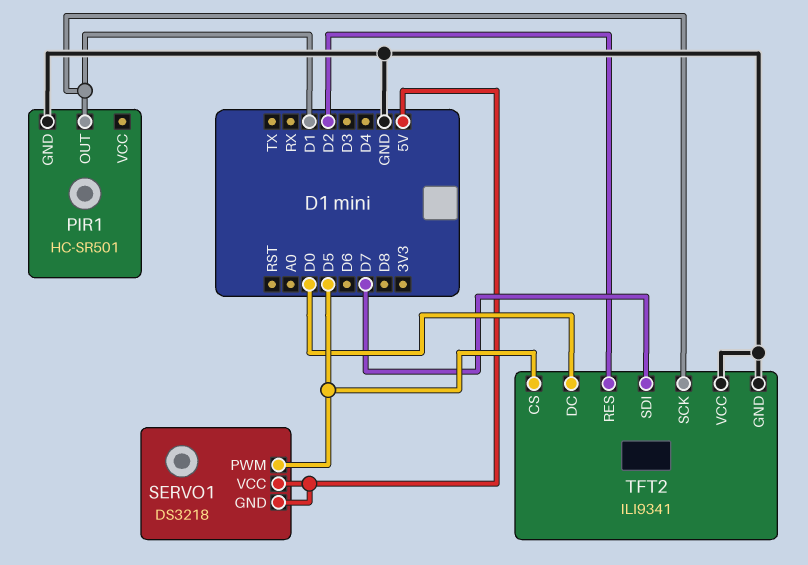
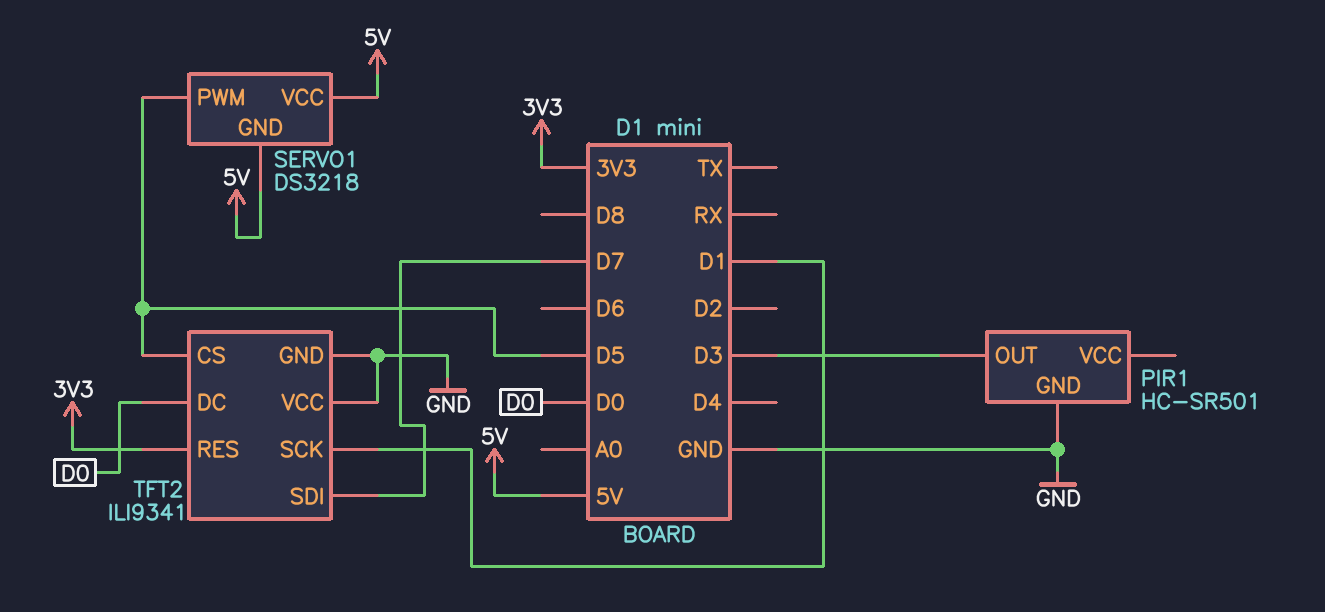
PIR1 pin OUT: D1 -> D3
TFT2 pin RES: D2 -> 3V3

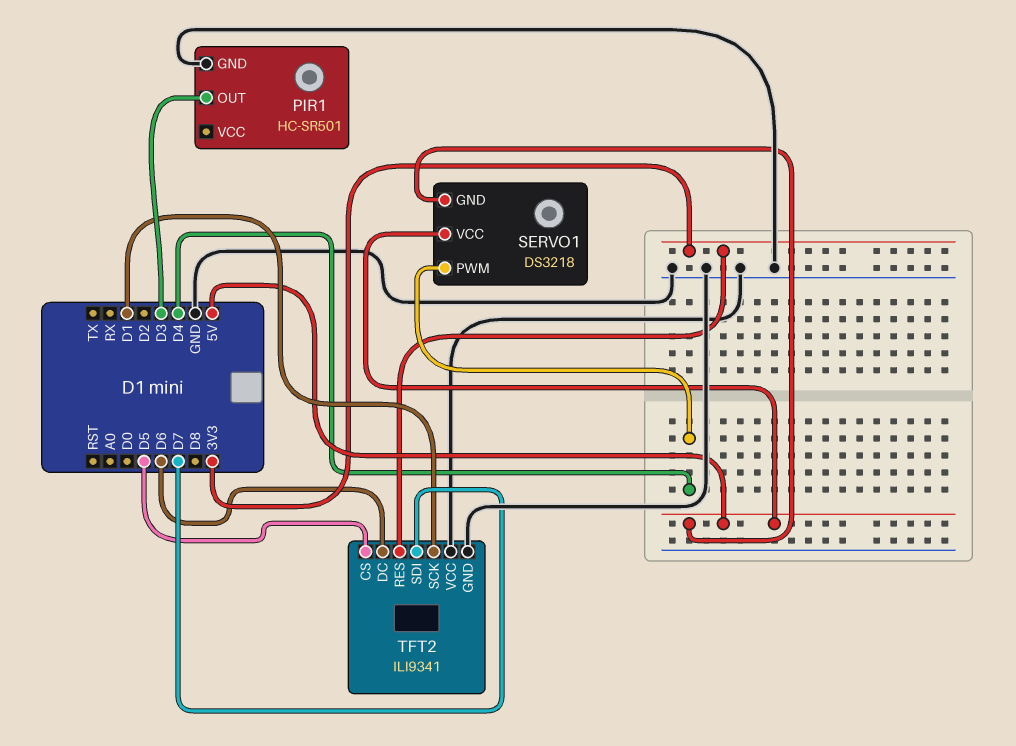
SERVO1 pin PWM: D5 -> D4
TFT2 pin DC: D0 -> D6

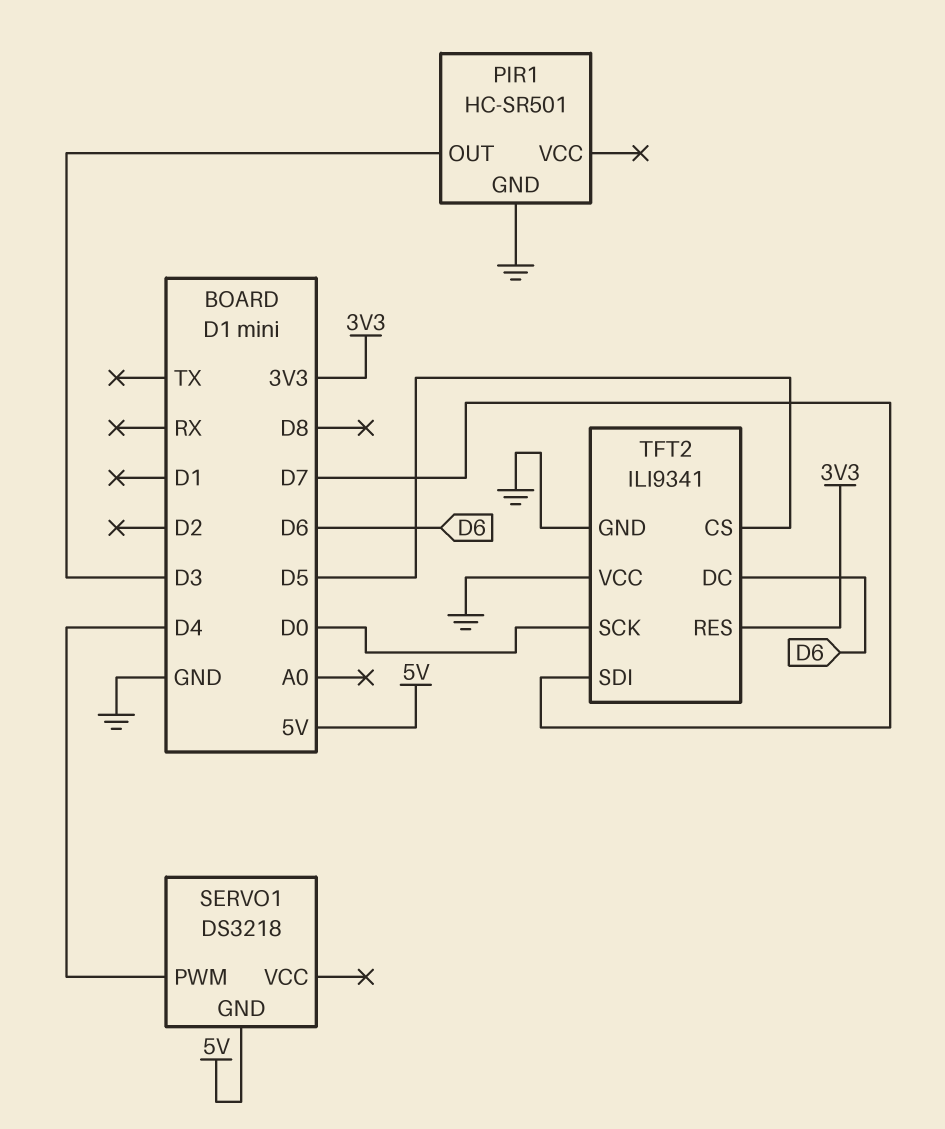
SERVO1 pin VCC: 5V -> none
TFT2 pin SCK: D1 -> D0

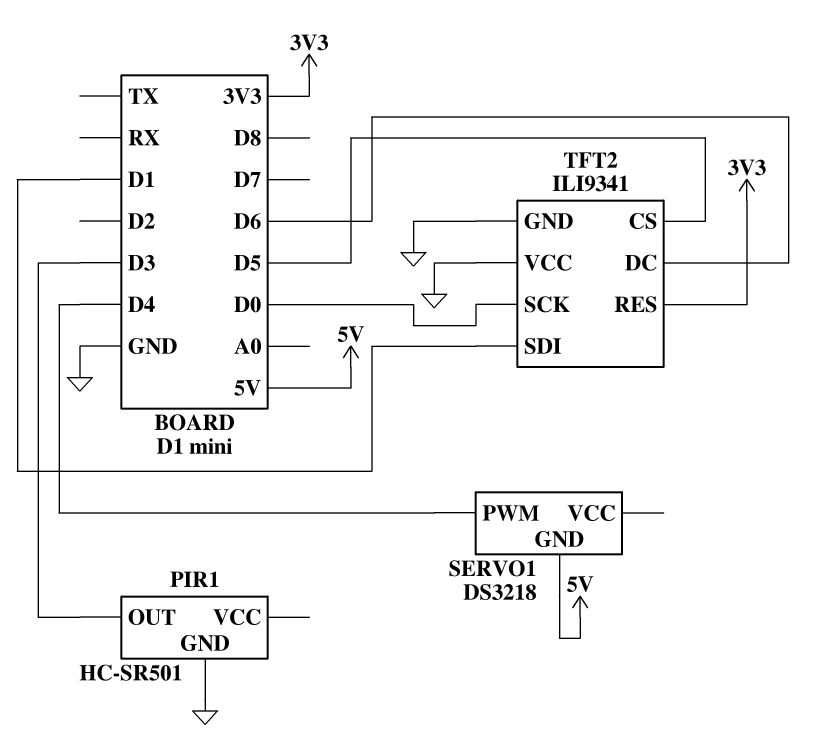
TFT2 pin SDI: D7 -> D1

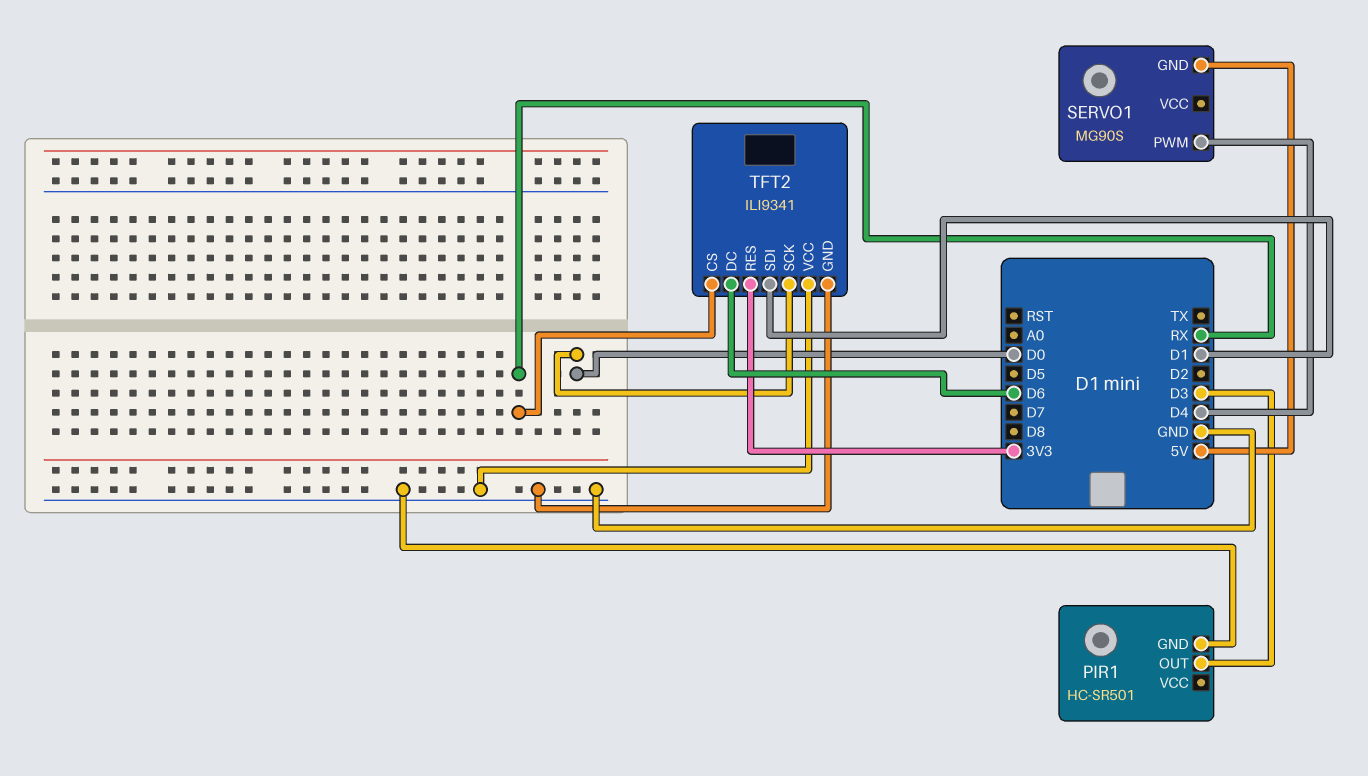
SERVO1: DS3218 -> MG90S
TFT2 pin CS: D5 -> RX

